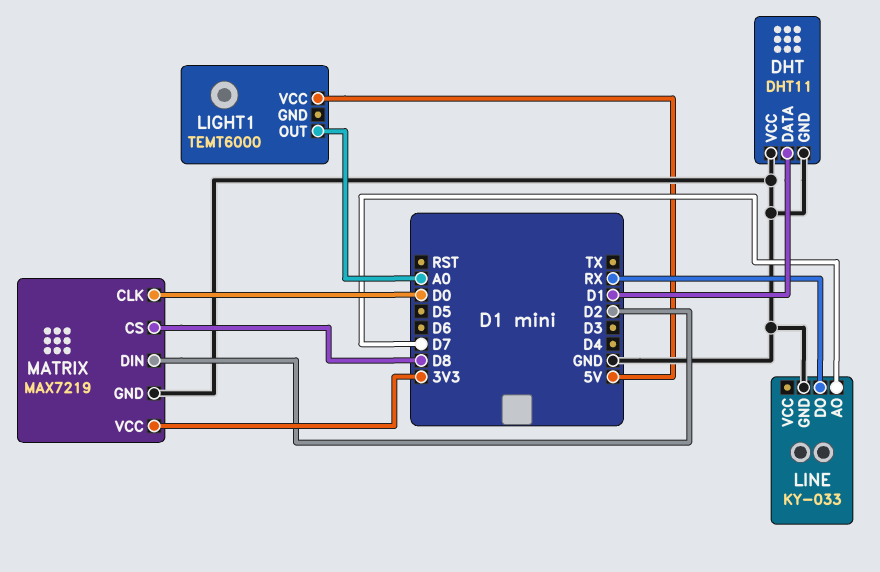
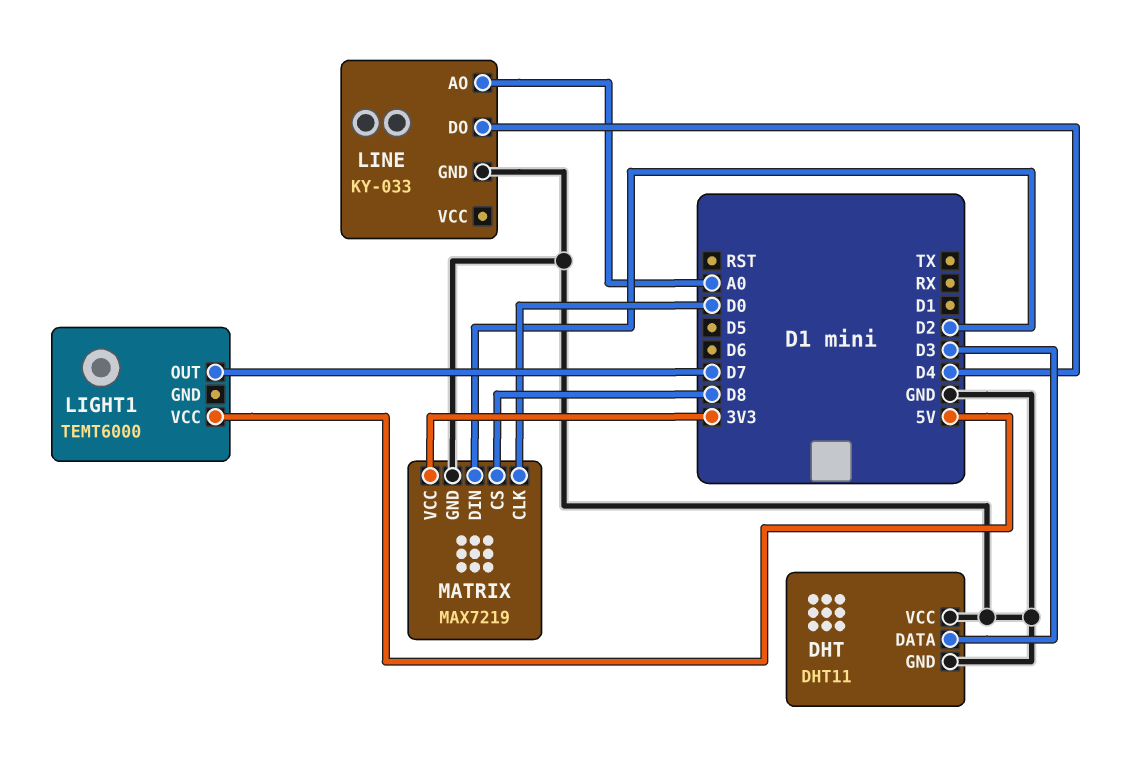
DHT pin DATA: D1 -> D3
LIGHT1 pin OUT: A0 -> D7
LINE pin AO: D7 -> A0
LINE pin DO: RX -> D4

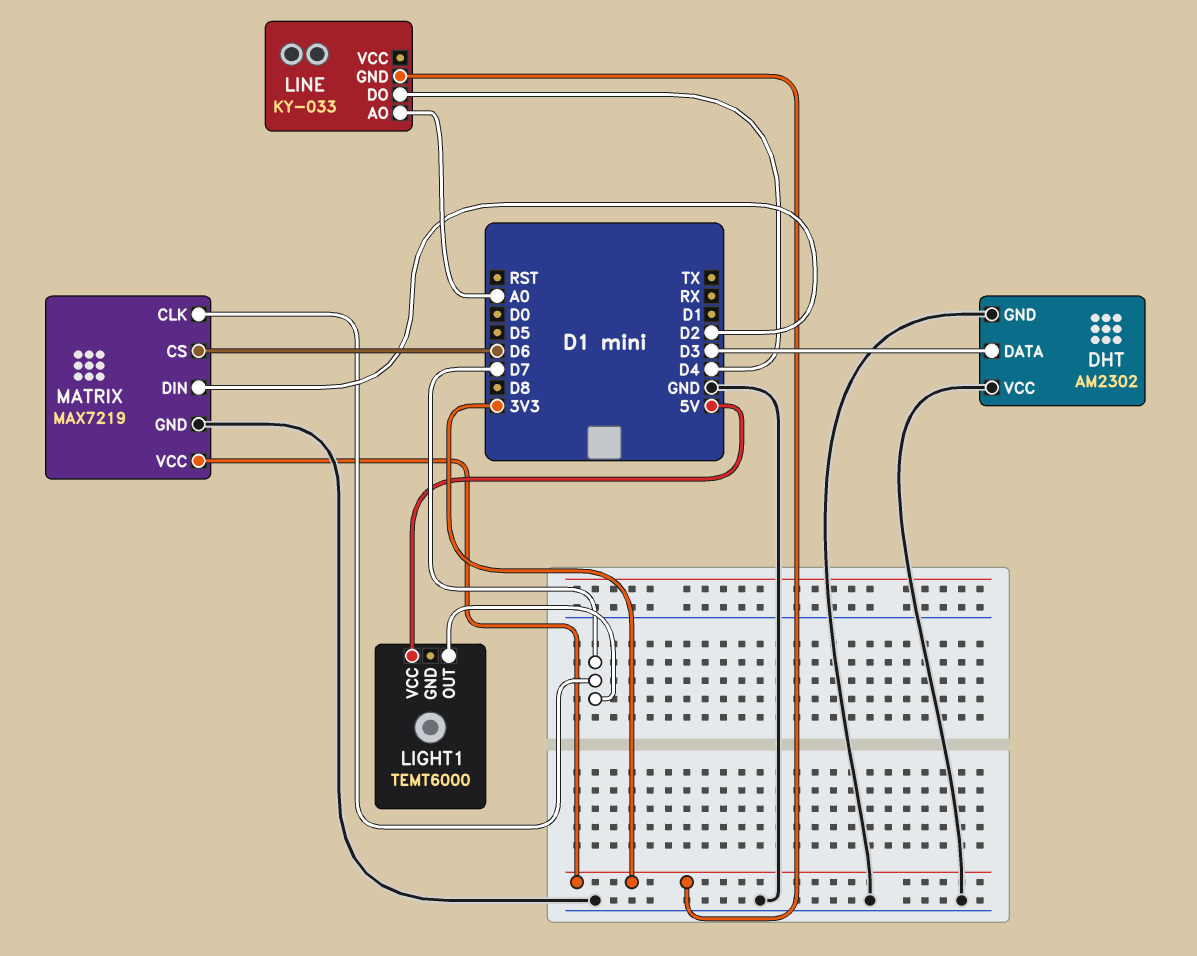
DHT: DHT11 -> AM2302
LINE pin GND: GND -> 3V3
MATRIX pin CLK: D0 -> D7
MATRIX pin CS: D8 -> D6

